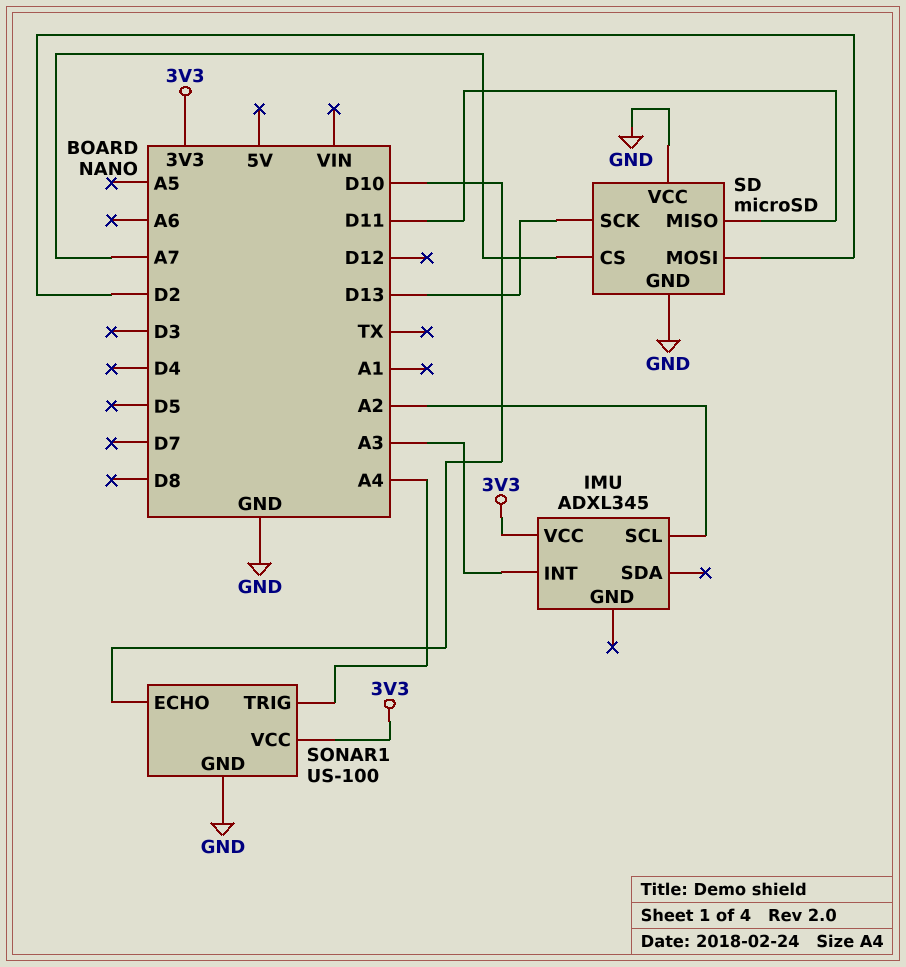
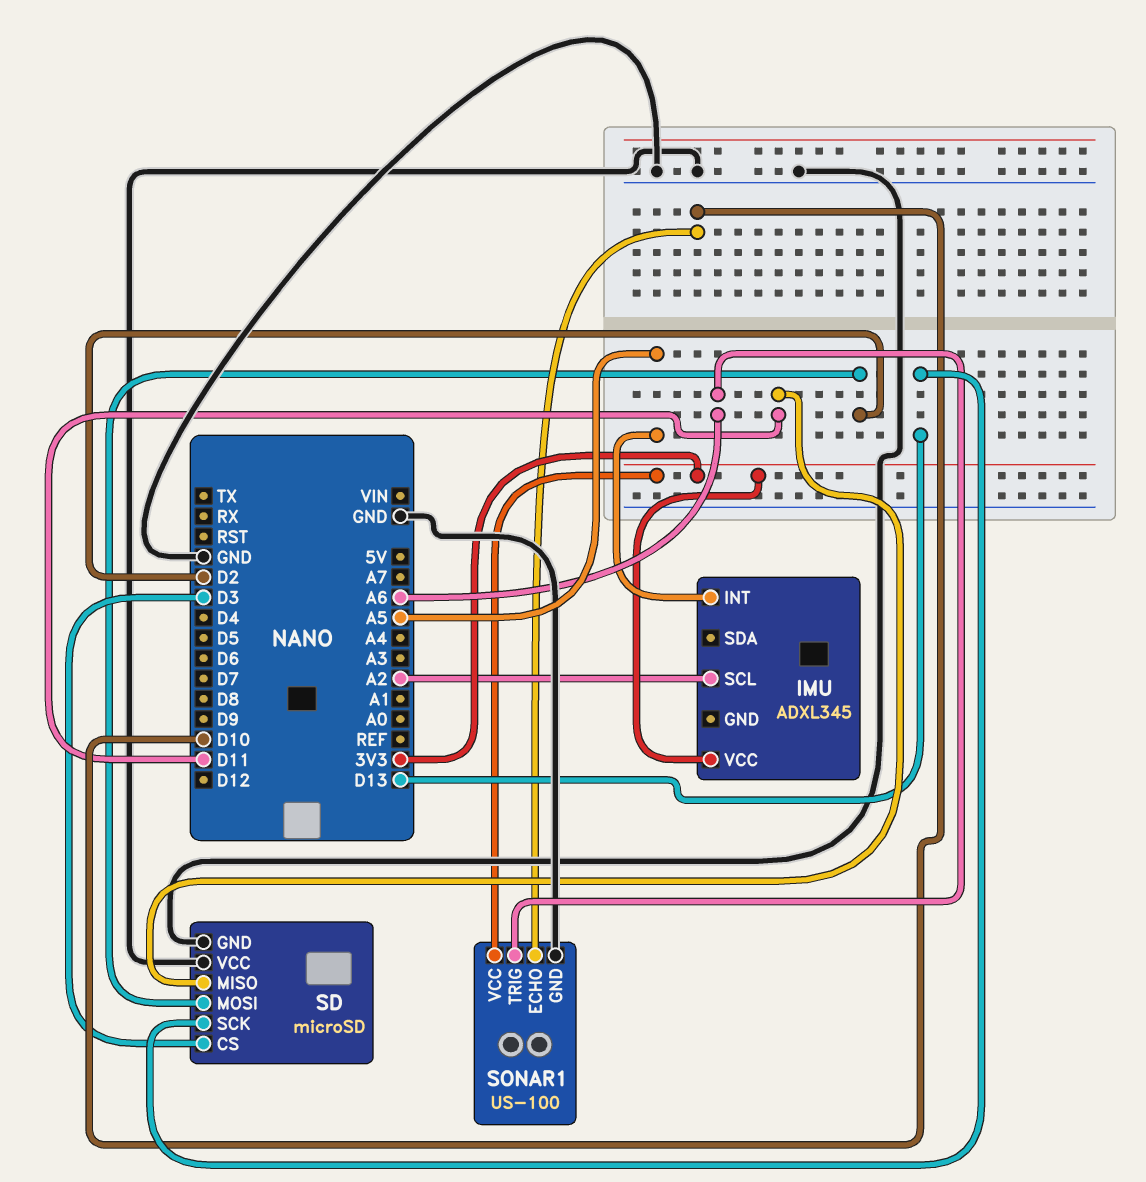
IMU pin INT: A3 -> A5
SD pin CS: A7 -> D3
SONAR1 pin TRIG: A4 -> A6

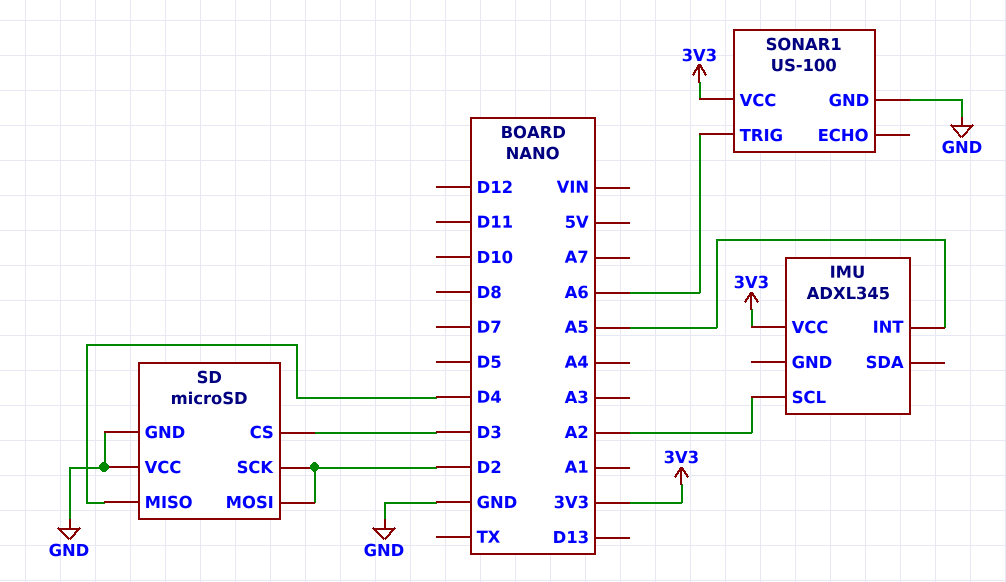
SD pin MISO: D11 -> D4
SD pin SCK: D13 -> D2
SONAR1 pin ECHO: D10 -> none

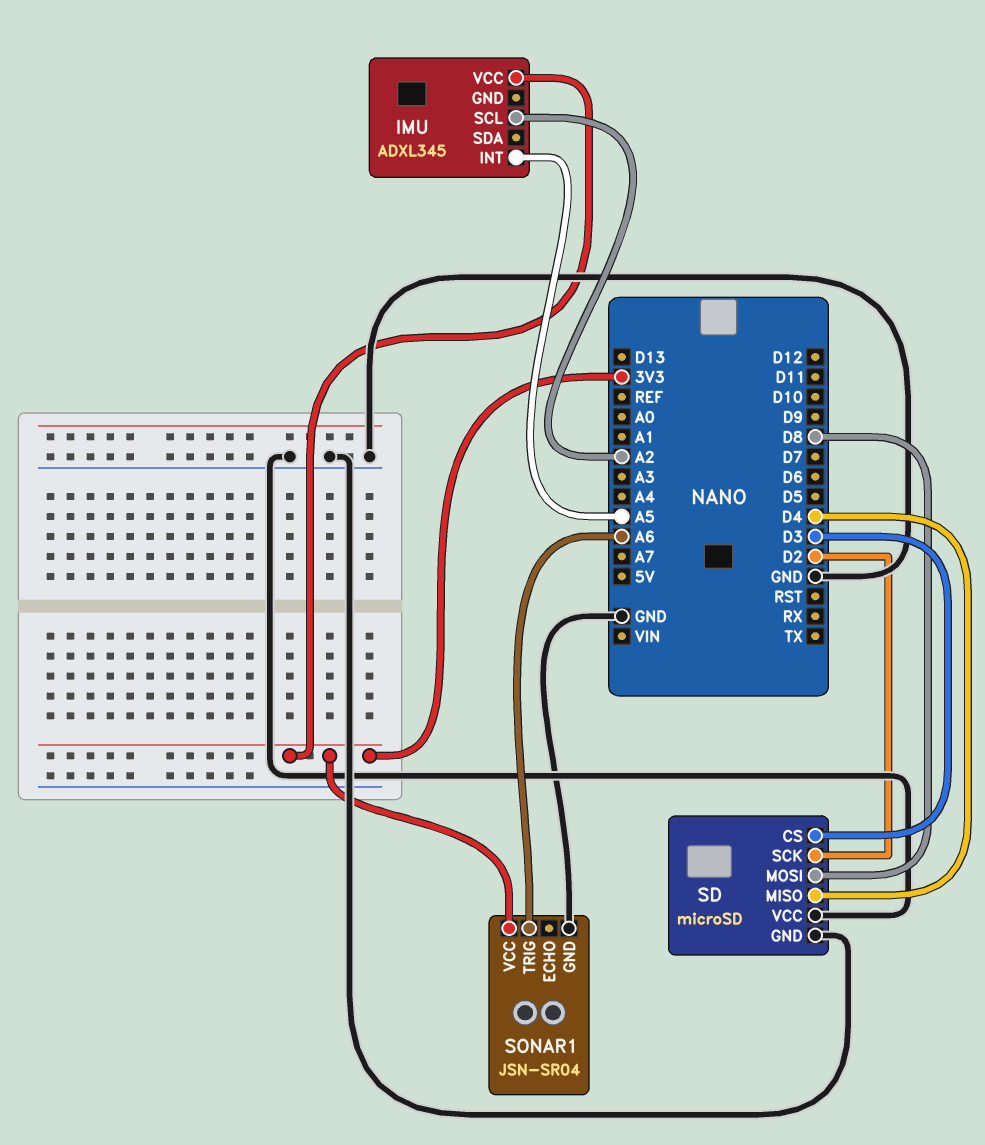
SD pin MOSI: D2 -> D8
SONAR1: US-100 -> JSN-SR04

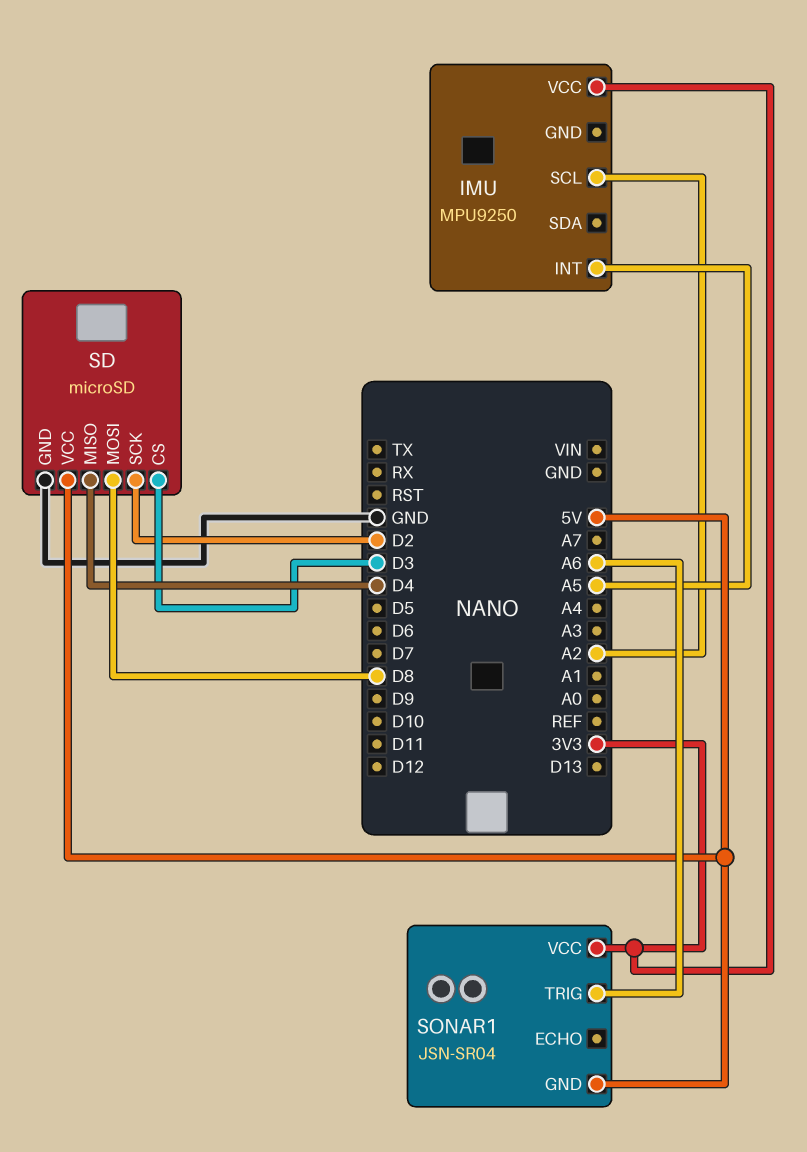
IMU: ADXL345 -> MPU9250
SD pin VCC: GND -> 5V
SONAR1 pin GND: GND -> 5V

